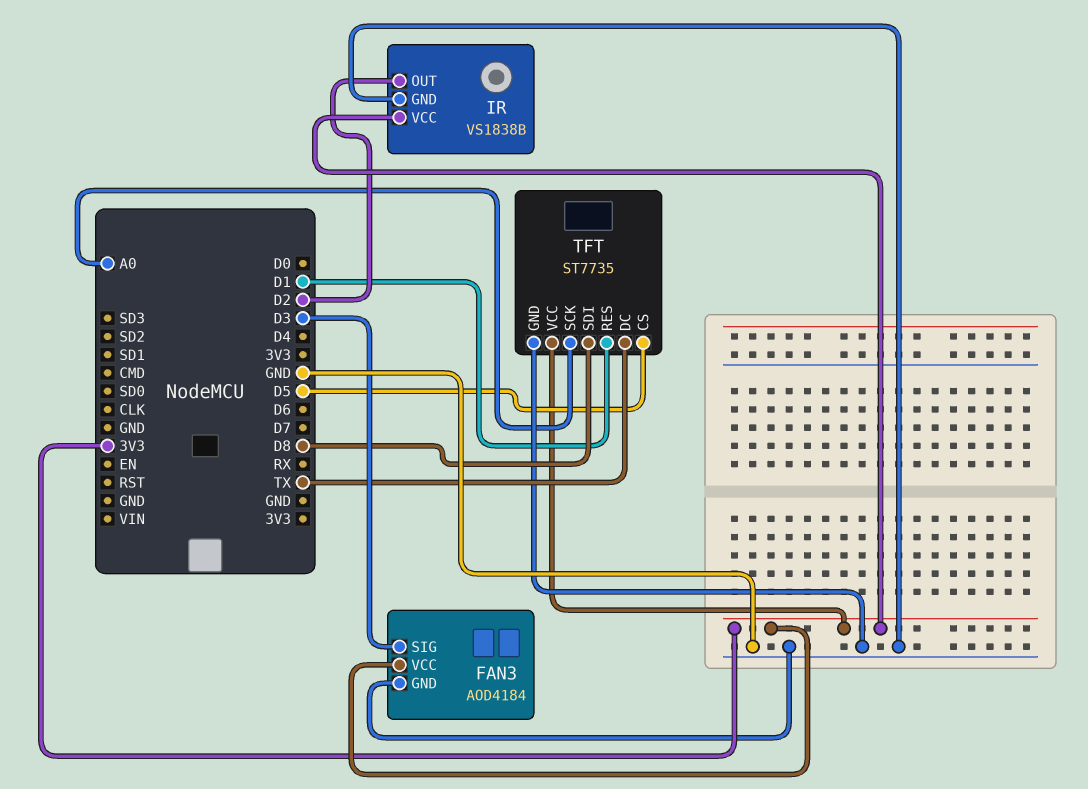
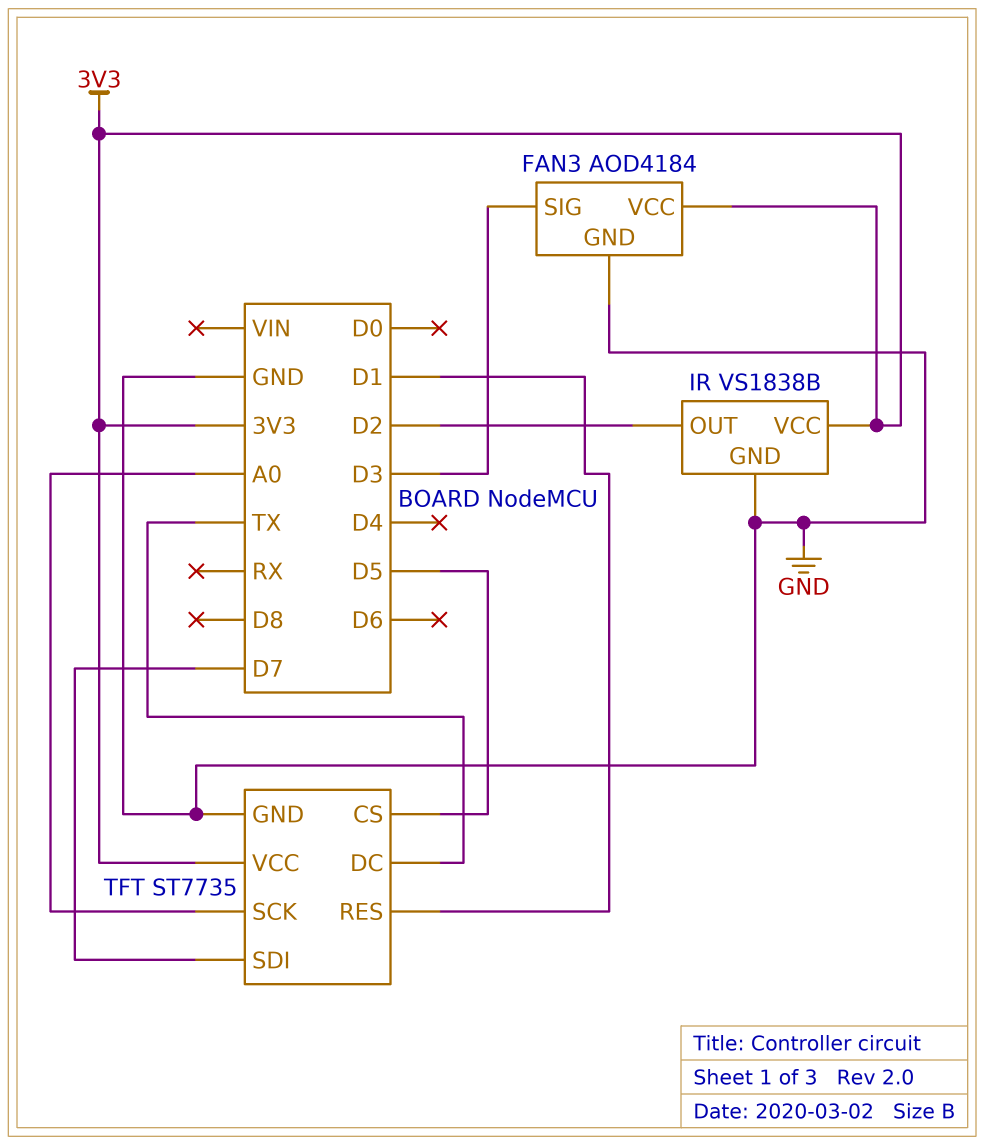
TFT pin SDI: D8 -> D7

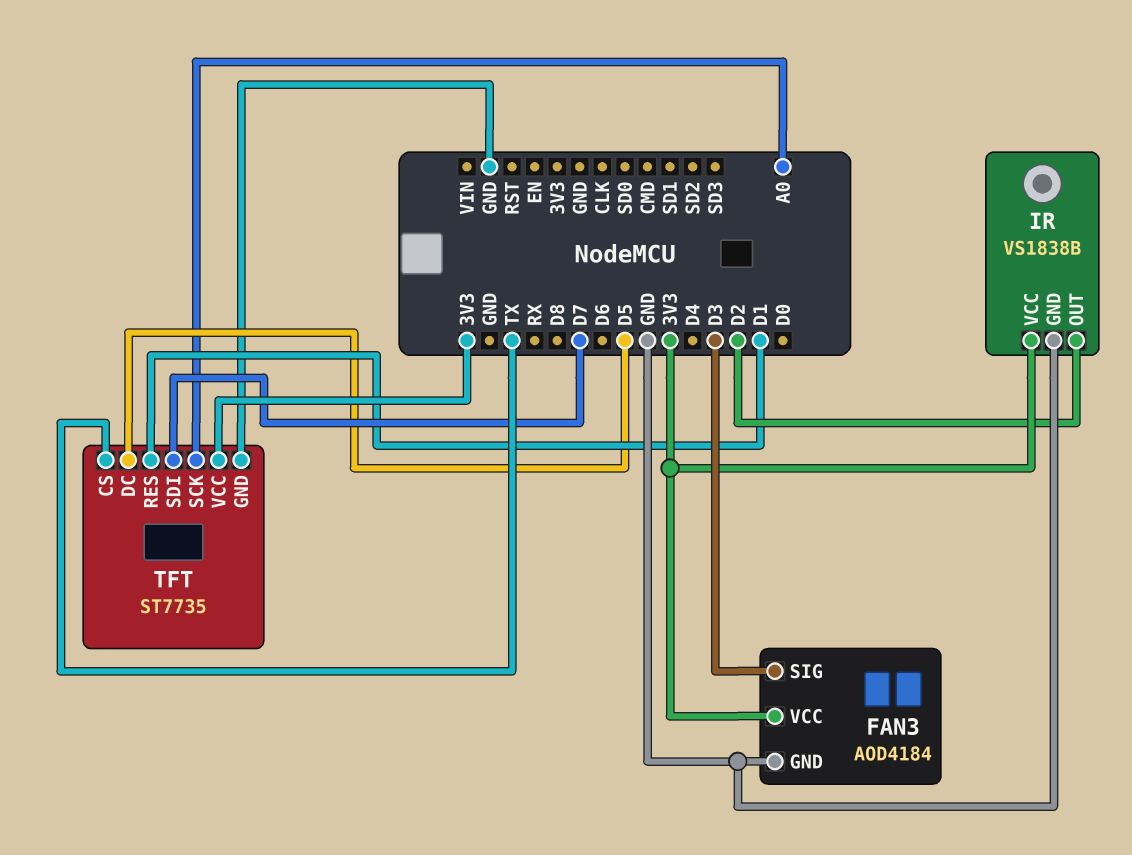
TFT pin CS: D5 -> TX
TFT pin DC: TX -> D5

